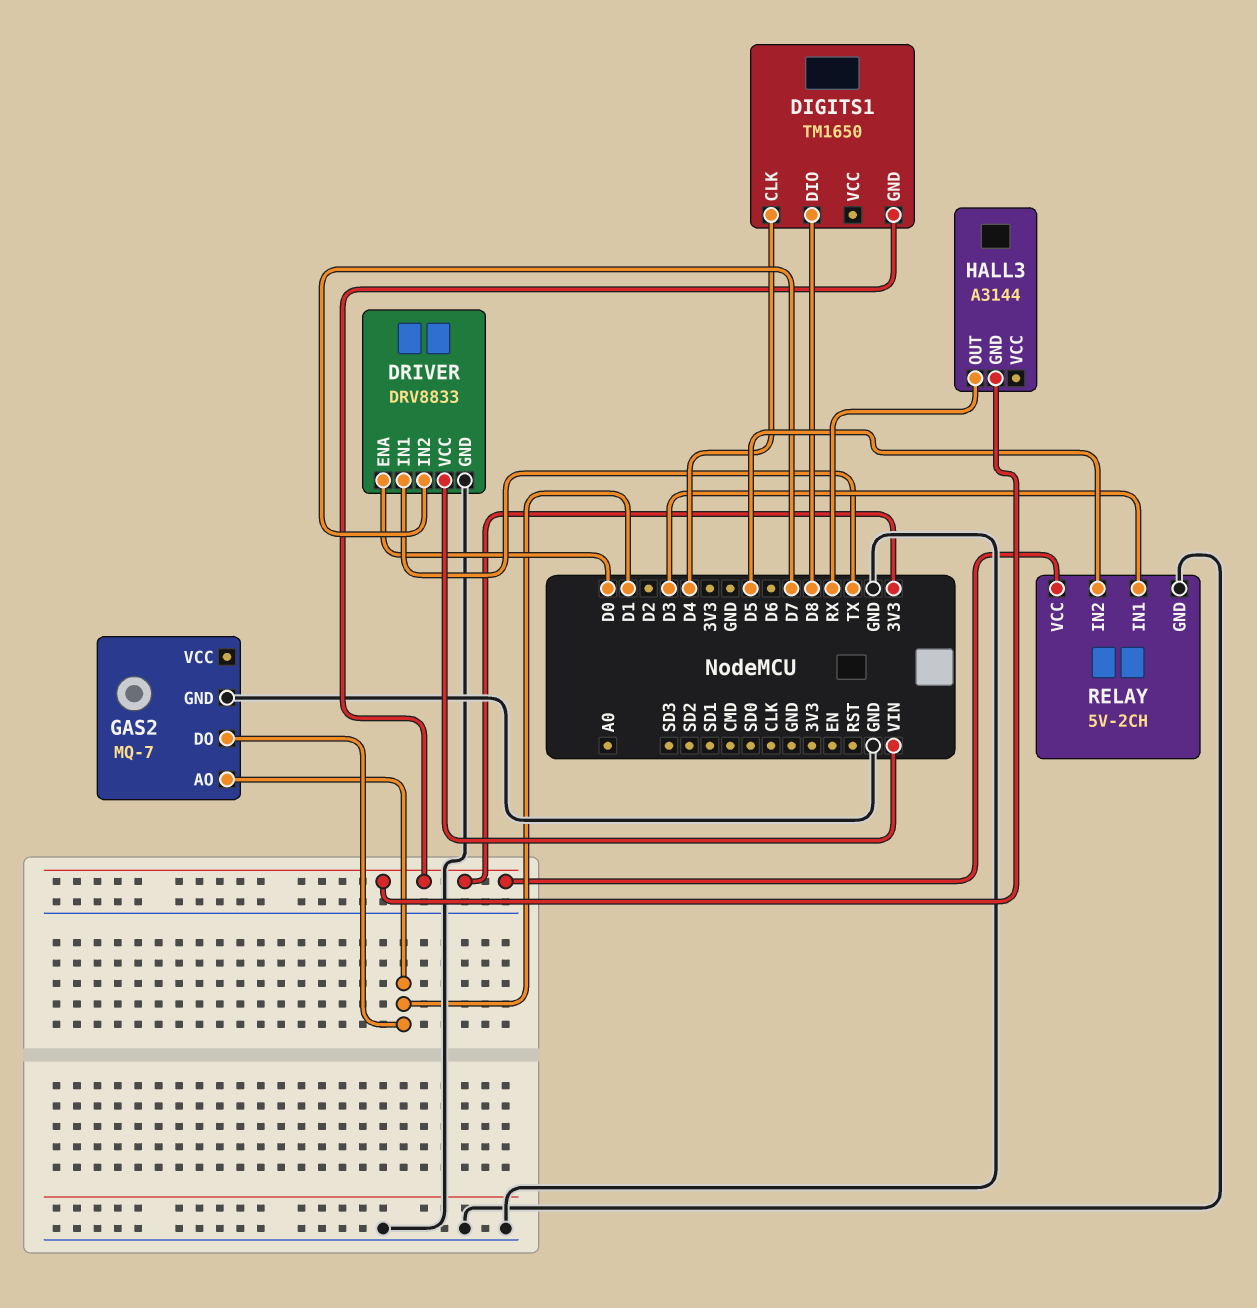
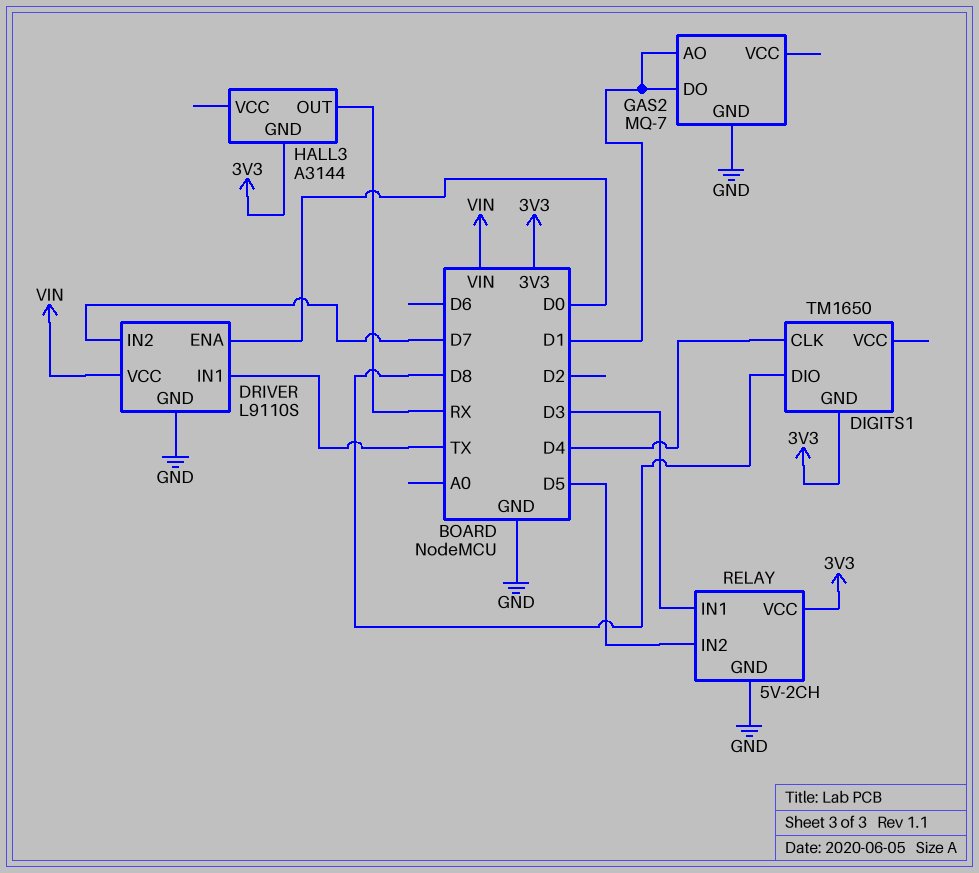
DRIVER: DRV8833 -> L9110S

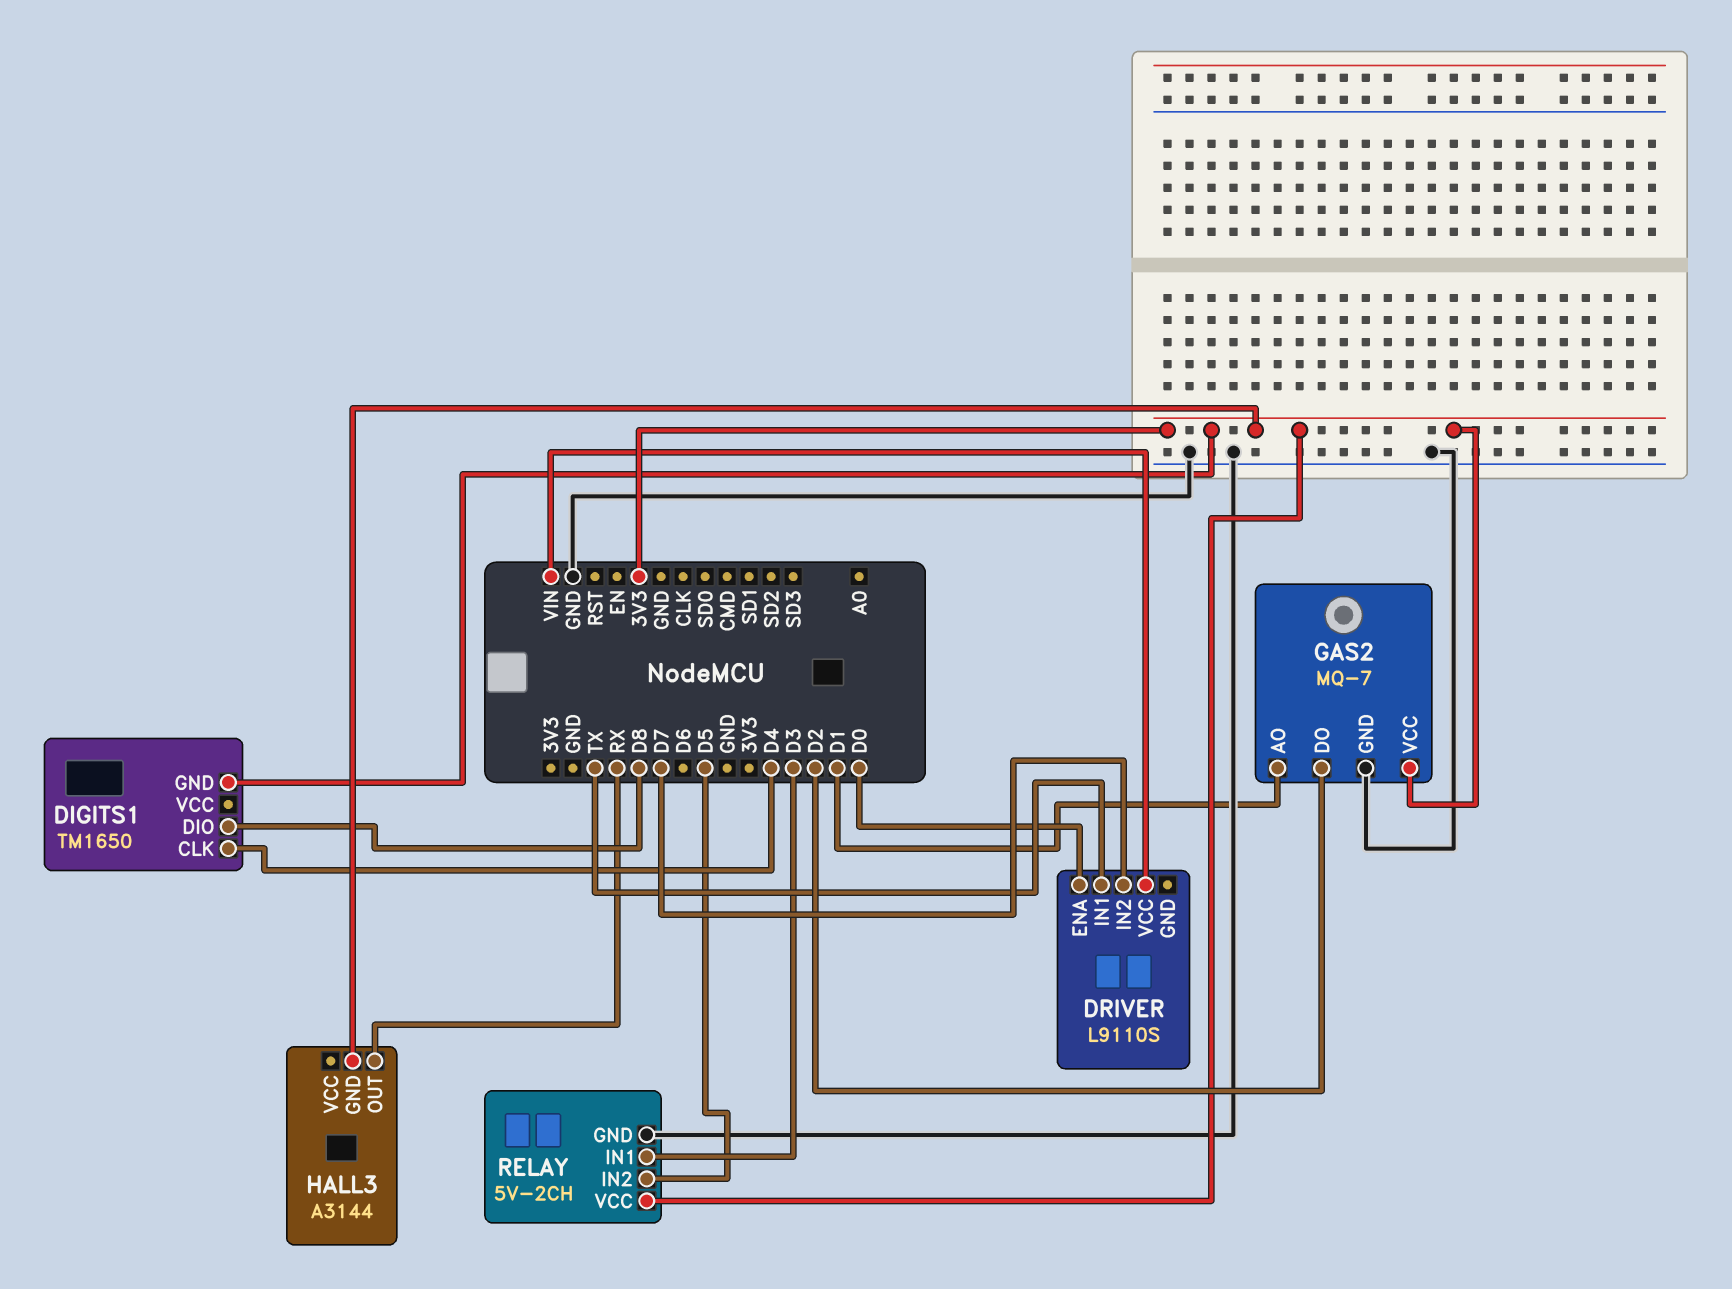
DRIVER pin GND: GND -> none
GAS2 pin DO: D1 -> D2
GAS2 pin VCC: none -> 3V3

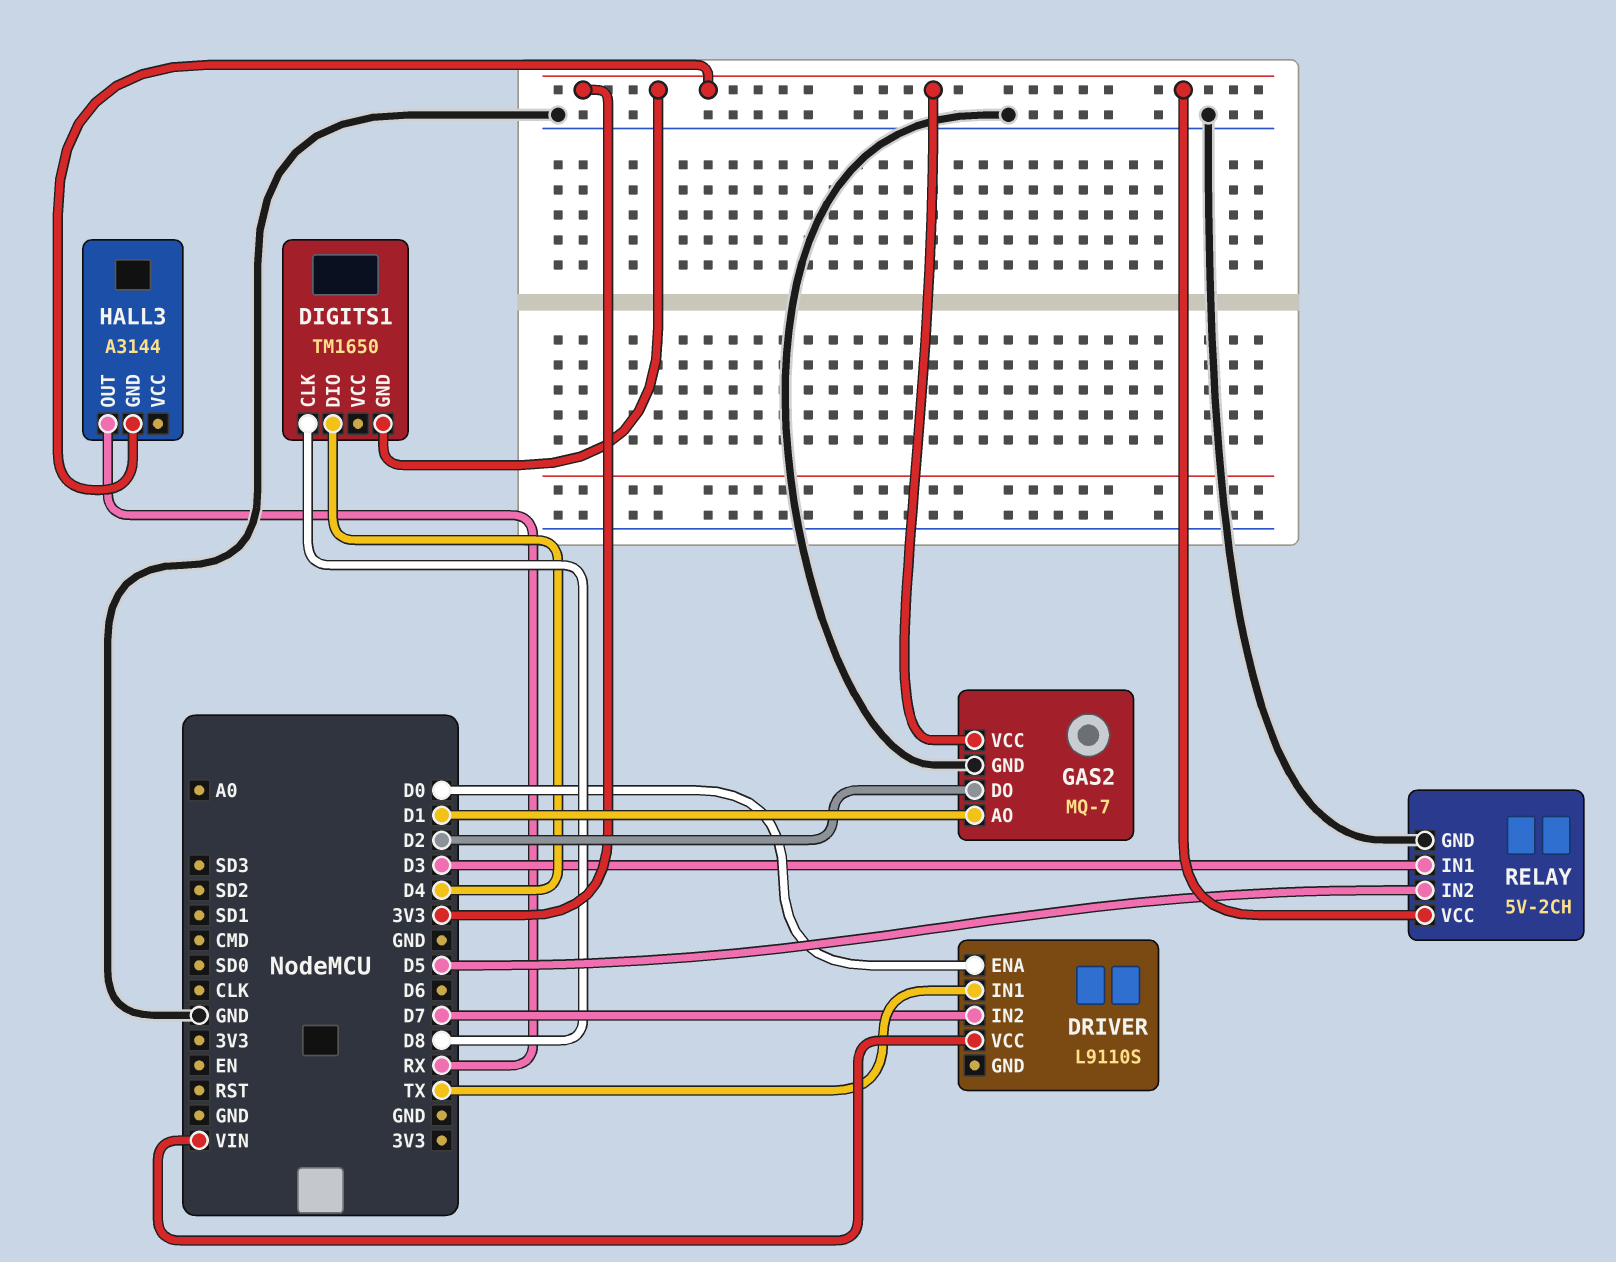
DIGITS1 pin CLK: D4 -> D8
DIGITS1 pin DIO: D8 -> D4

